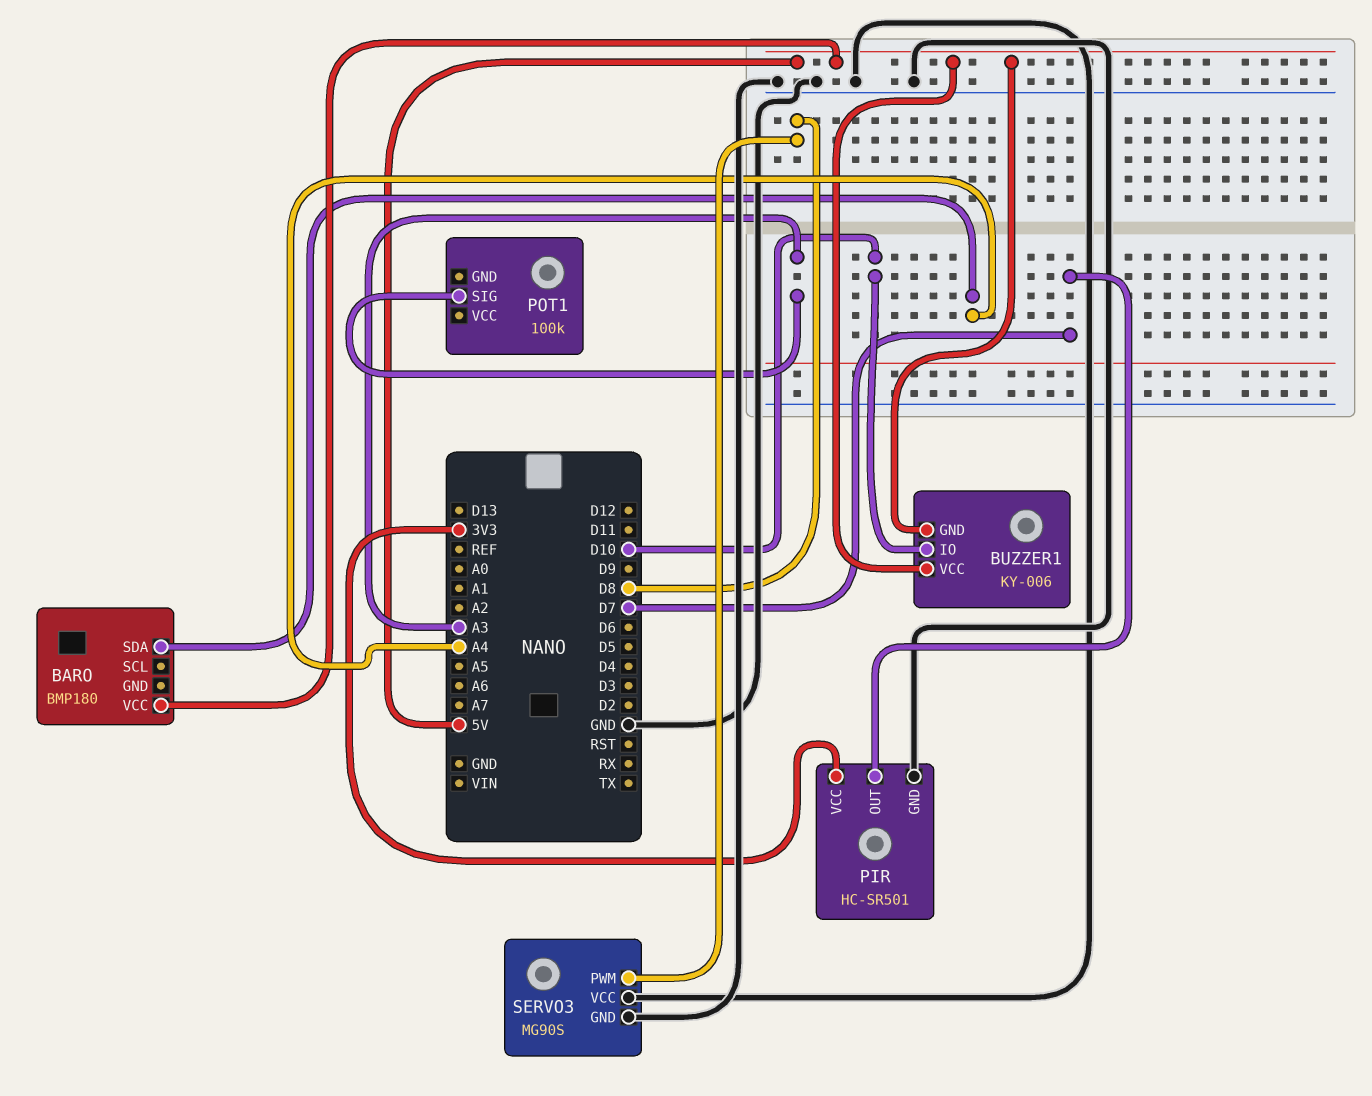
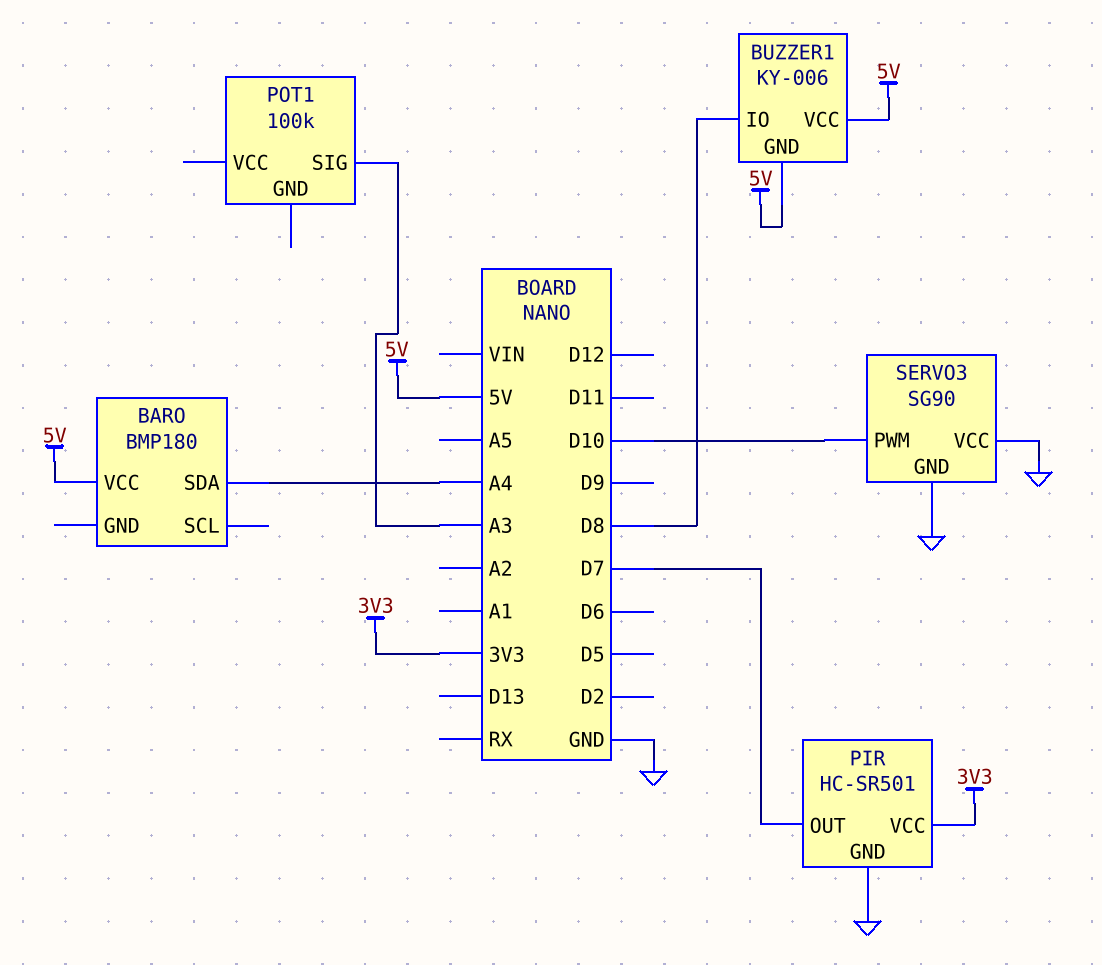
BUZZER1 pin IO: D10 -> D8
SERVO3: MG90S -> SG90
SERVO3 pin PWM: D8 -> D10

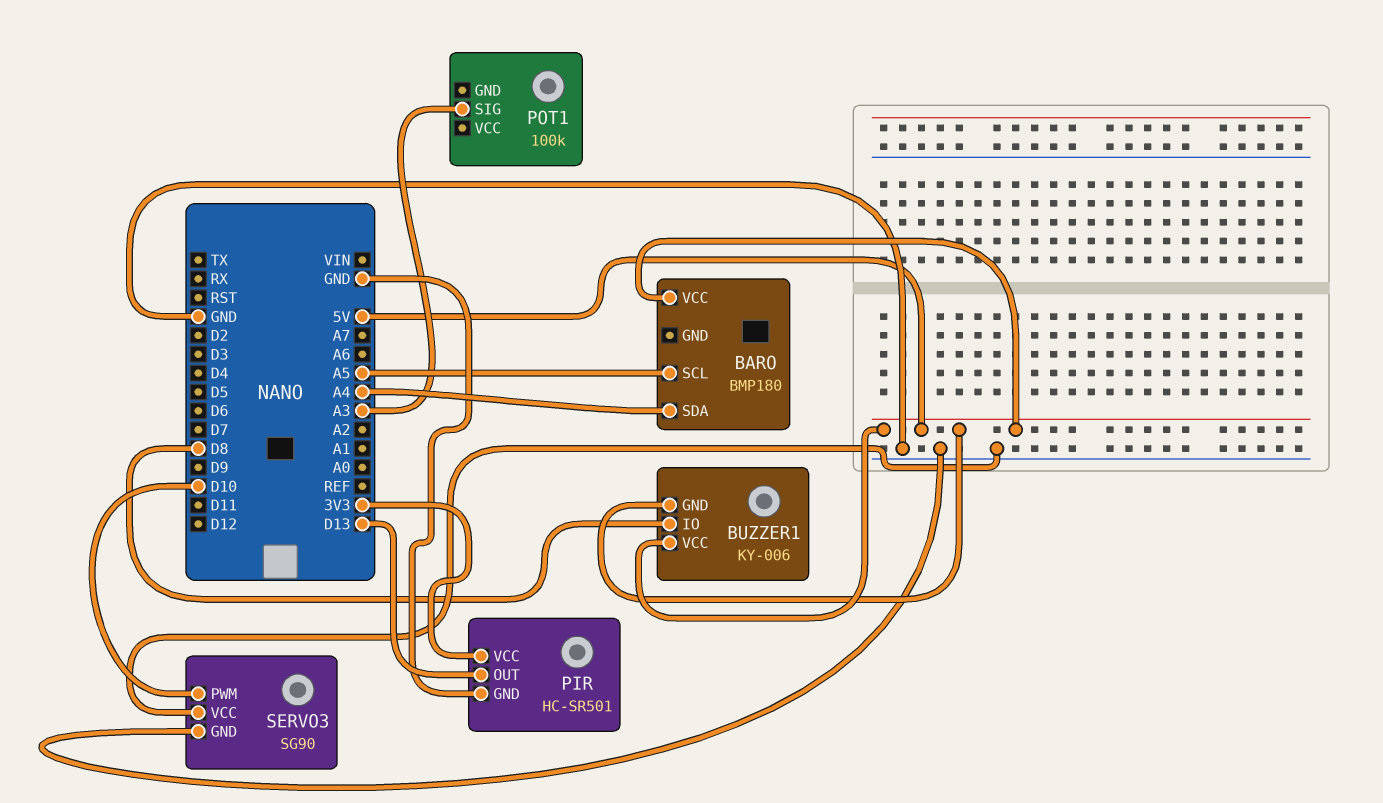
BARO pin SCL: none -> A5
PIR pin OUT: D7 -> D13

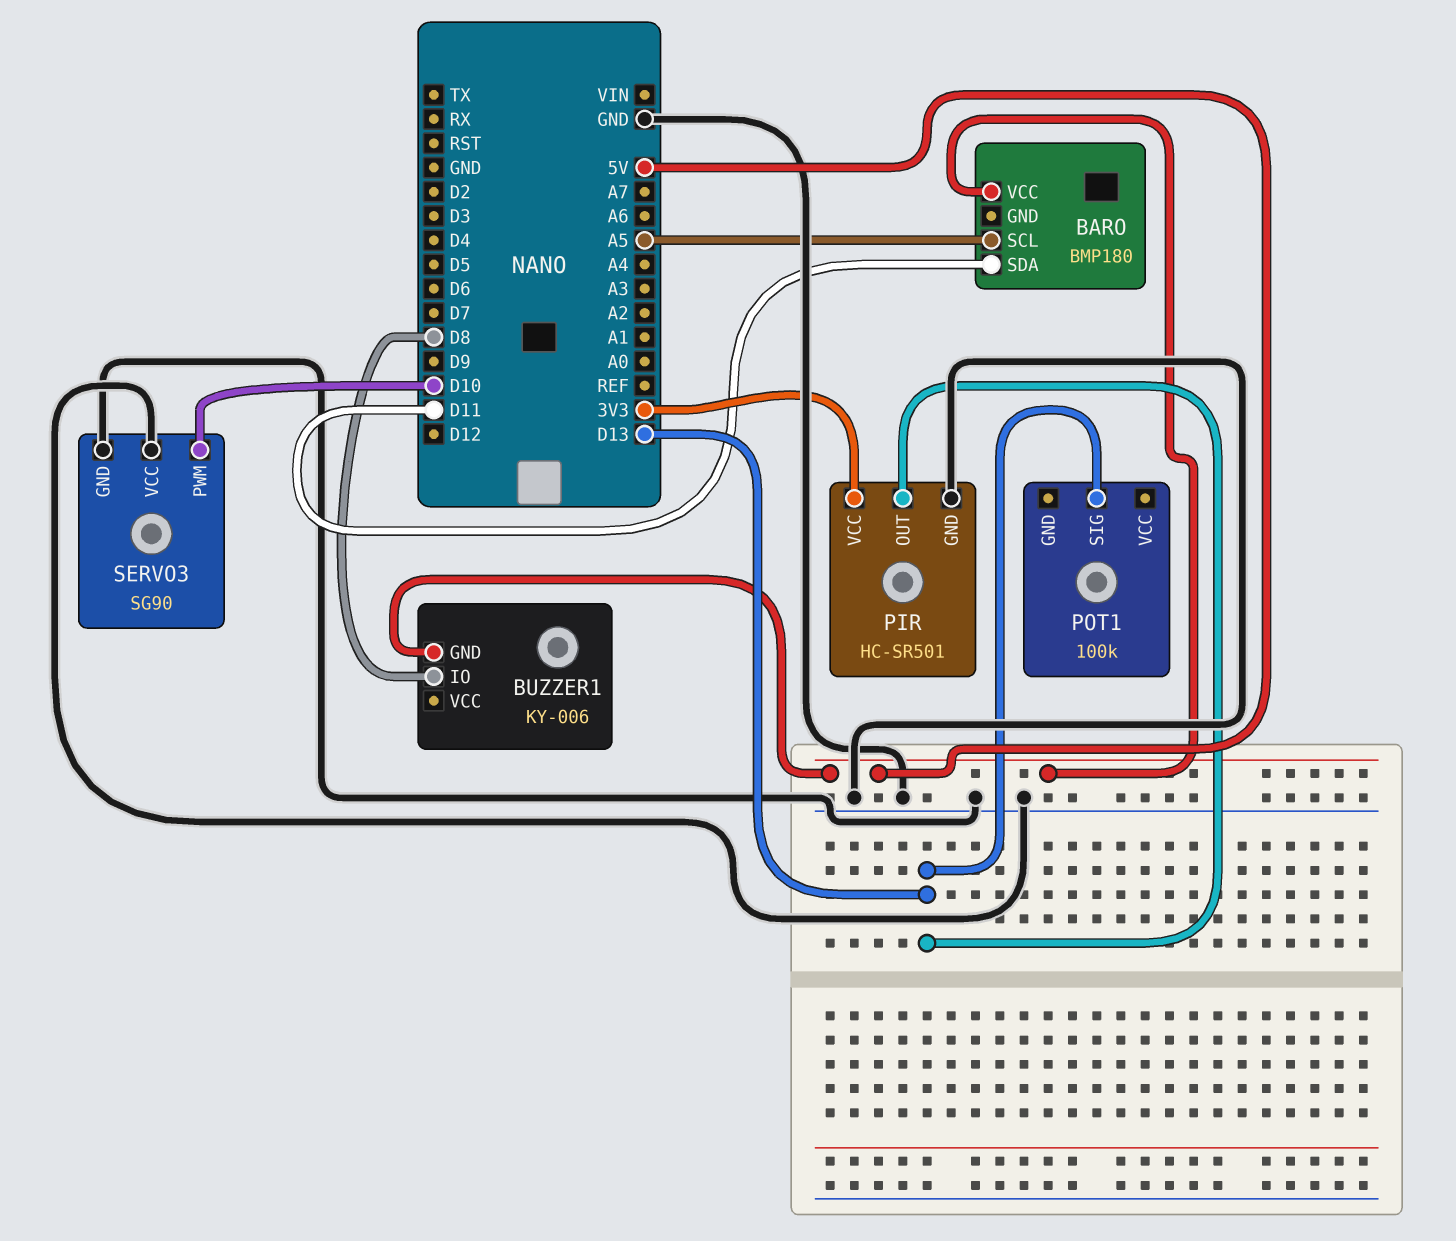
BARO pin SDA: A4 -> D11
BUZZER1 pin VCC: 5V -> none
POT1 pin SIG: A3 -> D13

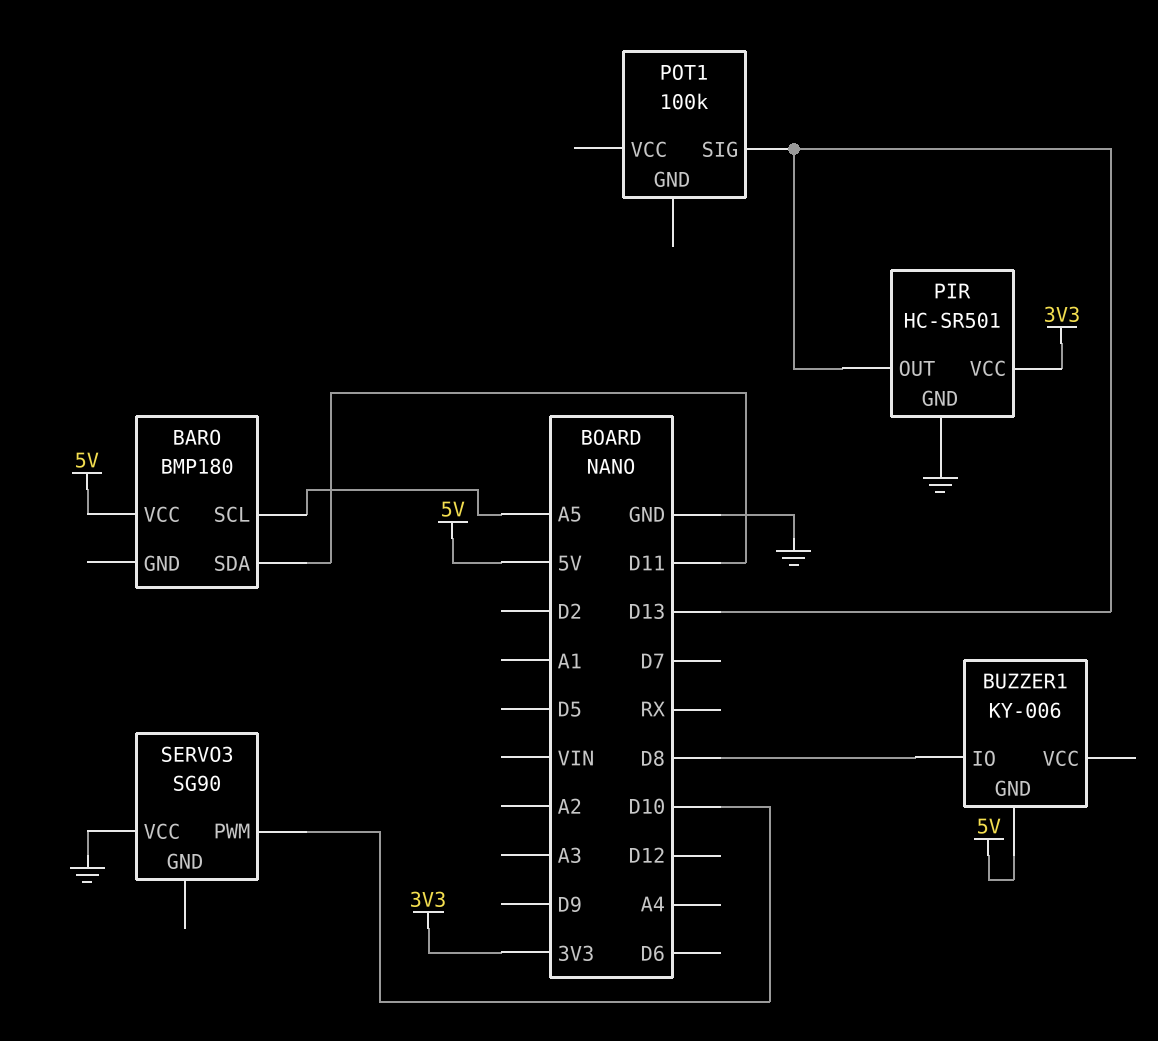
SERVO3 pin GND: GND -> none

